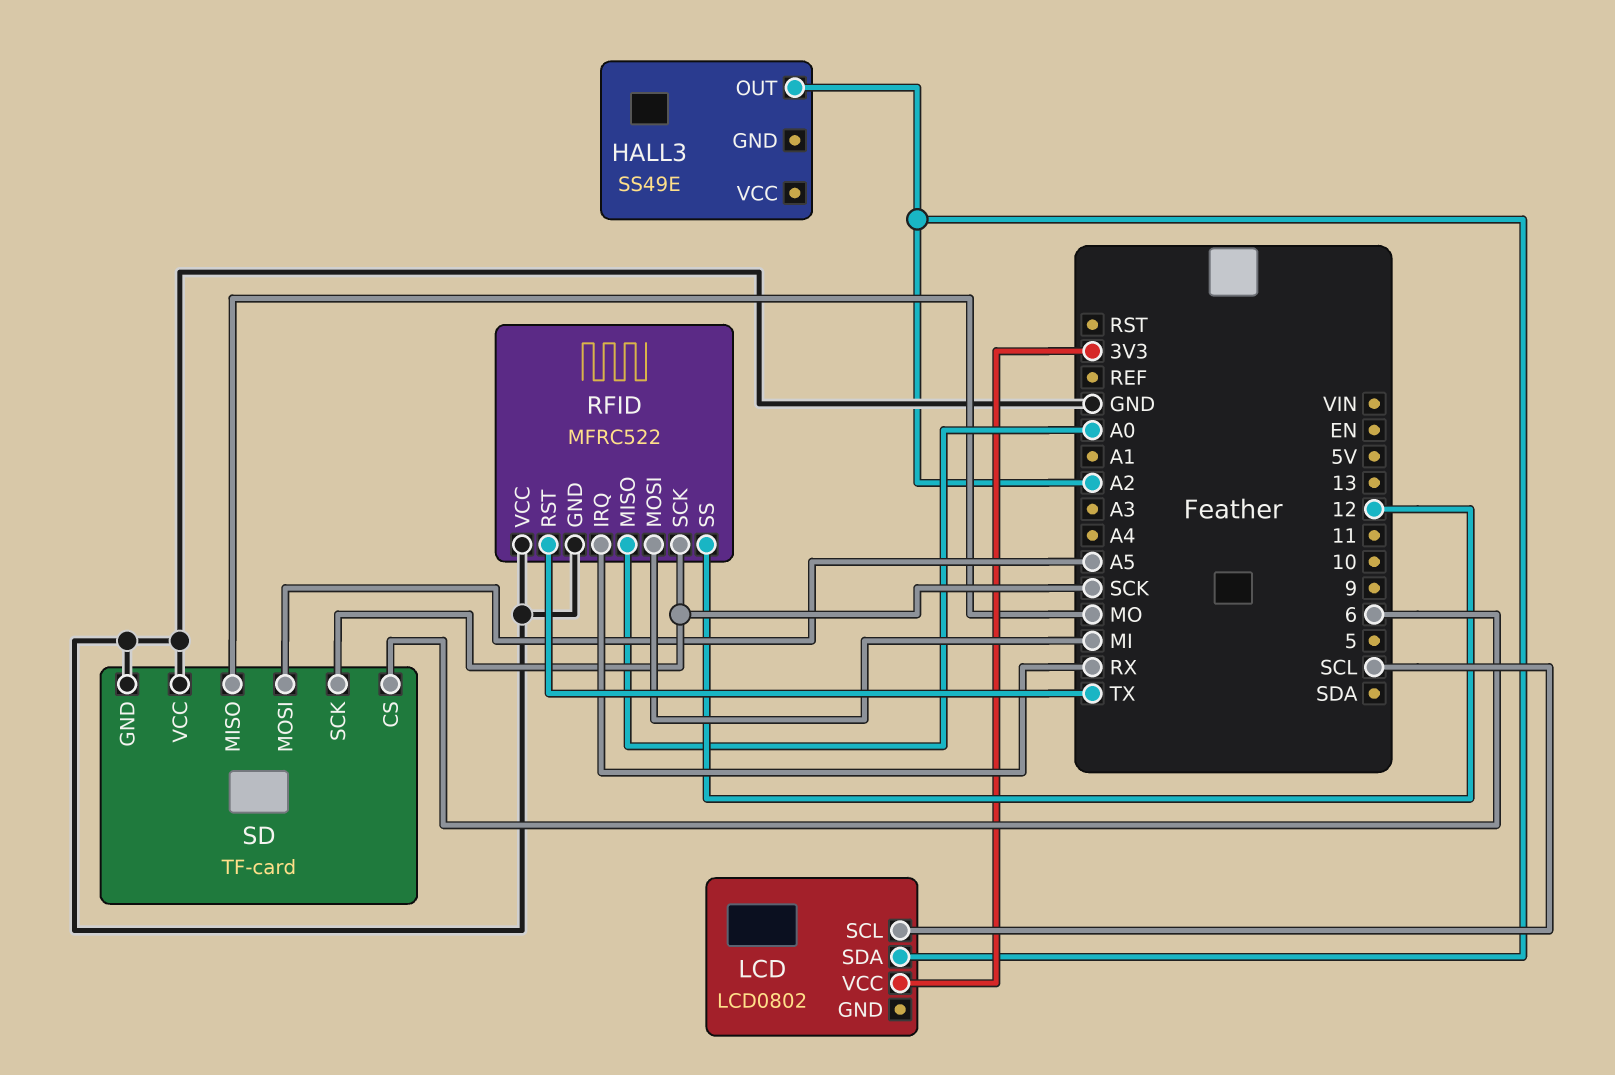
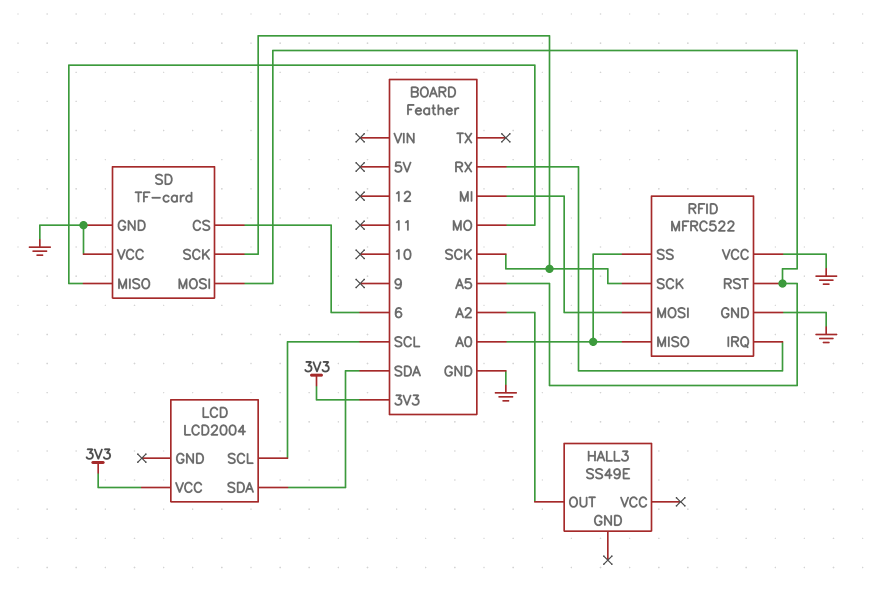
LCD: LCD0802 -> LCD2004
LCD pin SDA: A2 -> SDA
RFID pin RST: TX -> A5
RFID pin SS: 12 -> A0

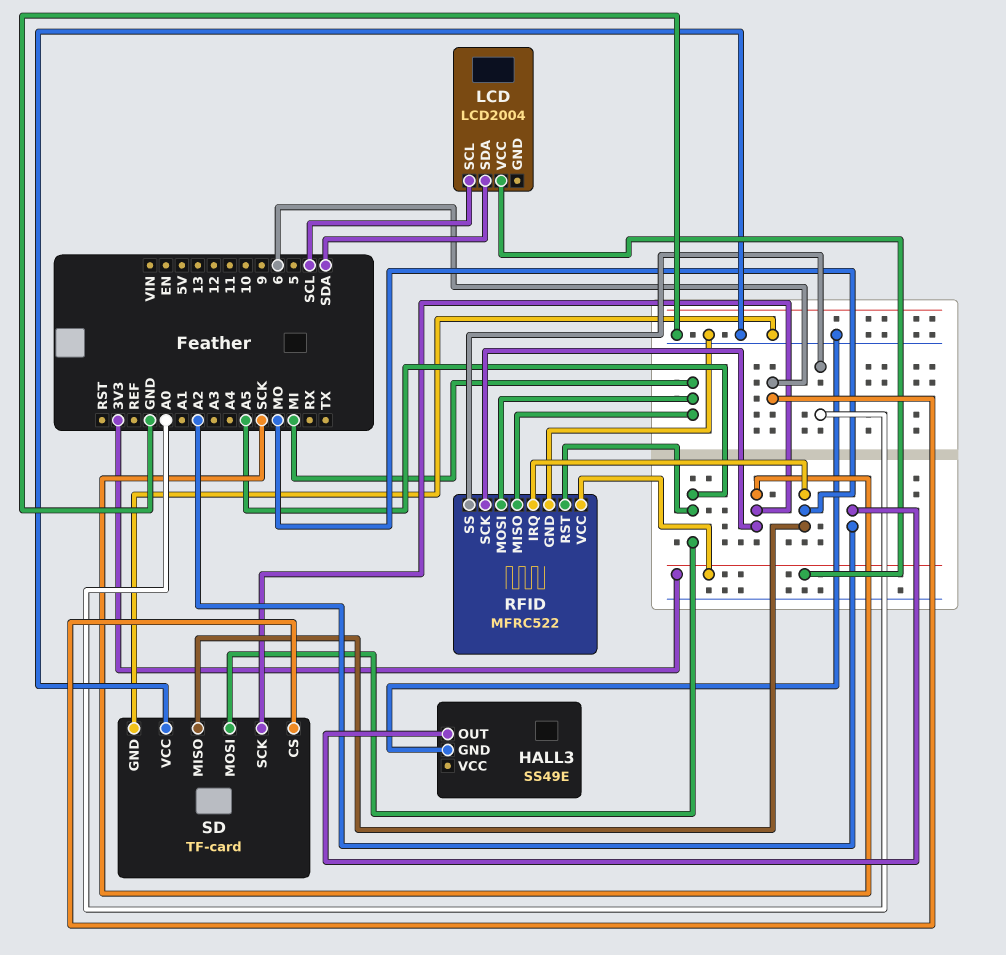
HALL3 pin GND: none -> GND
RFID pin IRQ: RX -> MO
RFID pin MISO: A0 -> MI
RFID pin VCC: GND -> 3V3

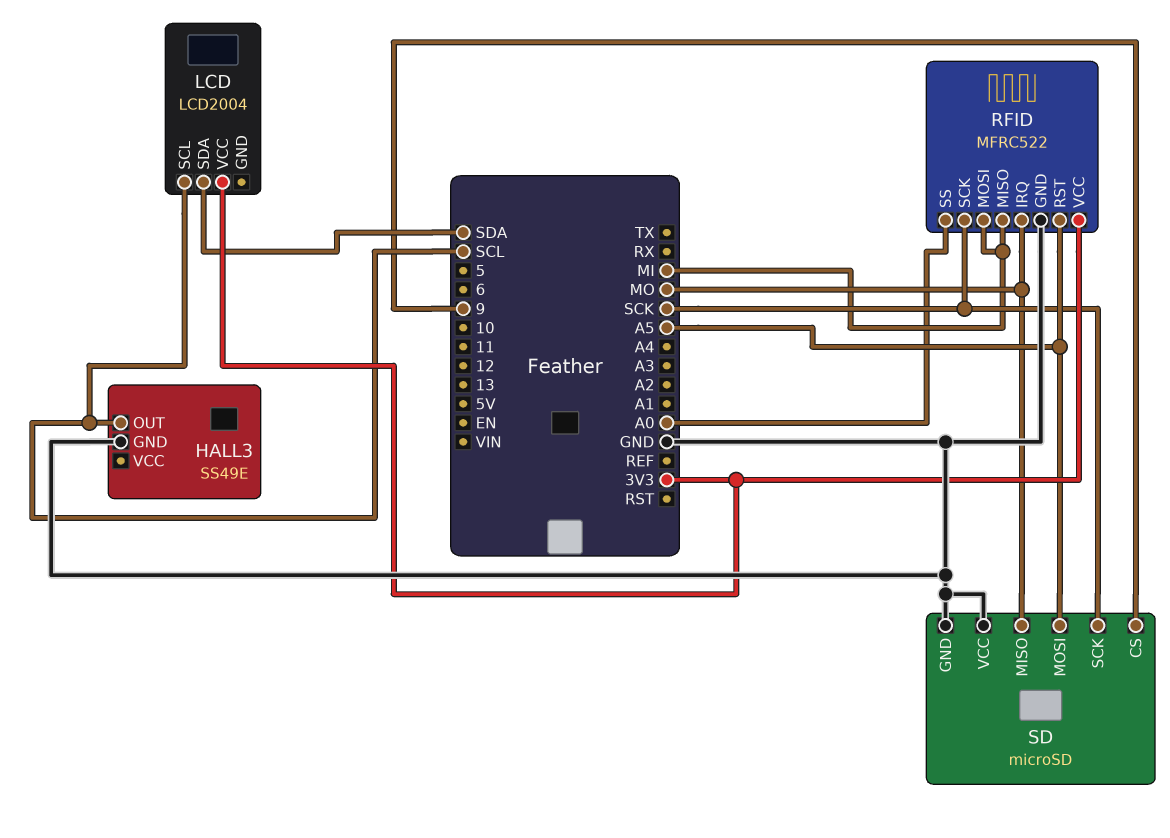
HALL3 pin OUT: A2 -> SCL
SD: TF-card -> microSD
SD pin CS: 6 -> 9

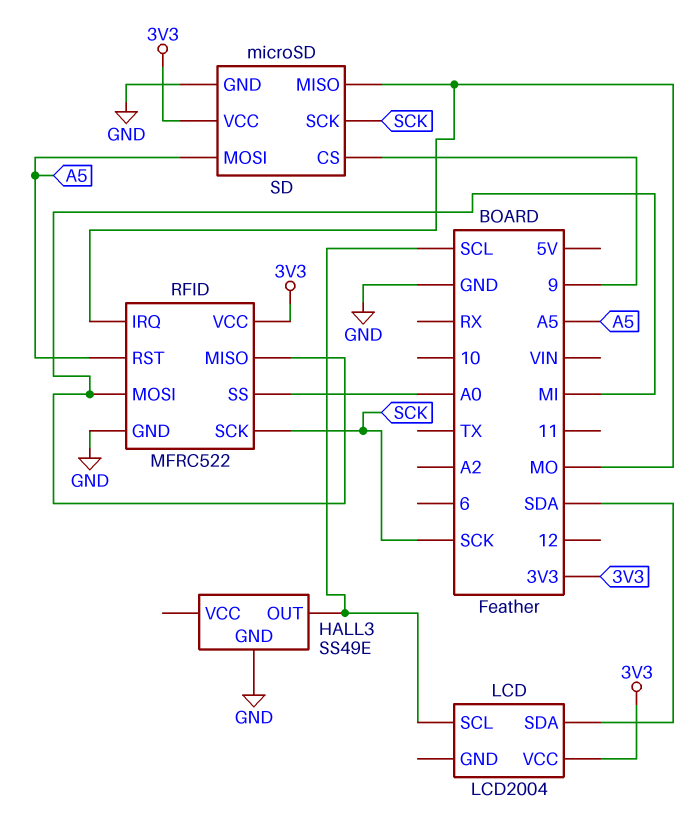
SD pin VCC: GND -> 3V3

